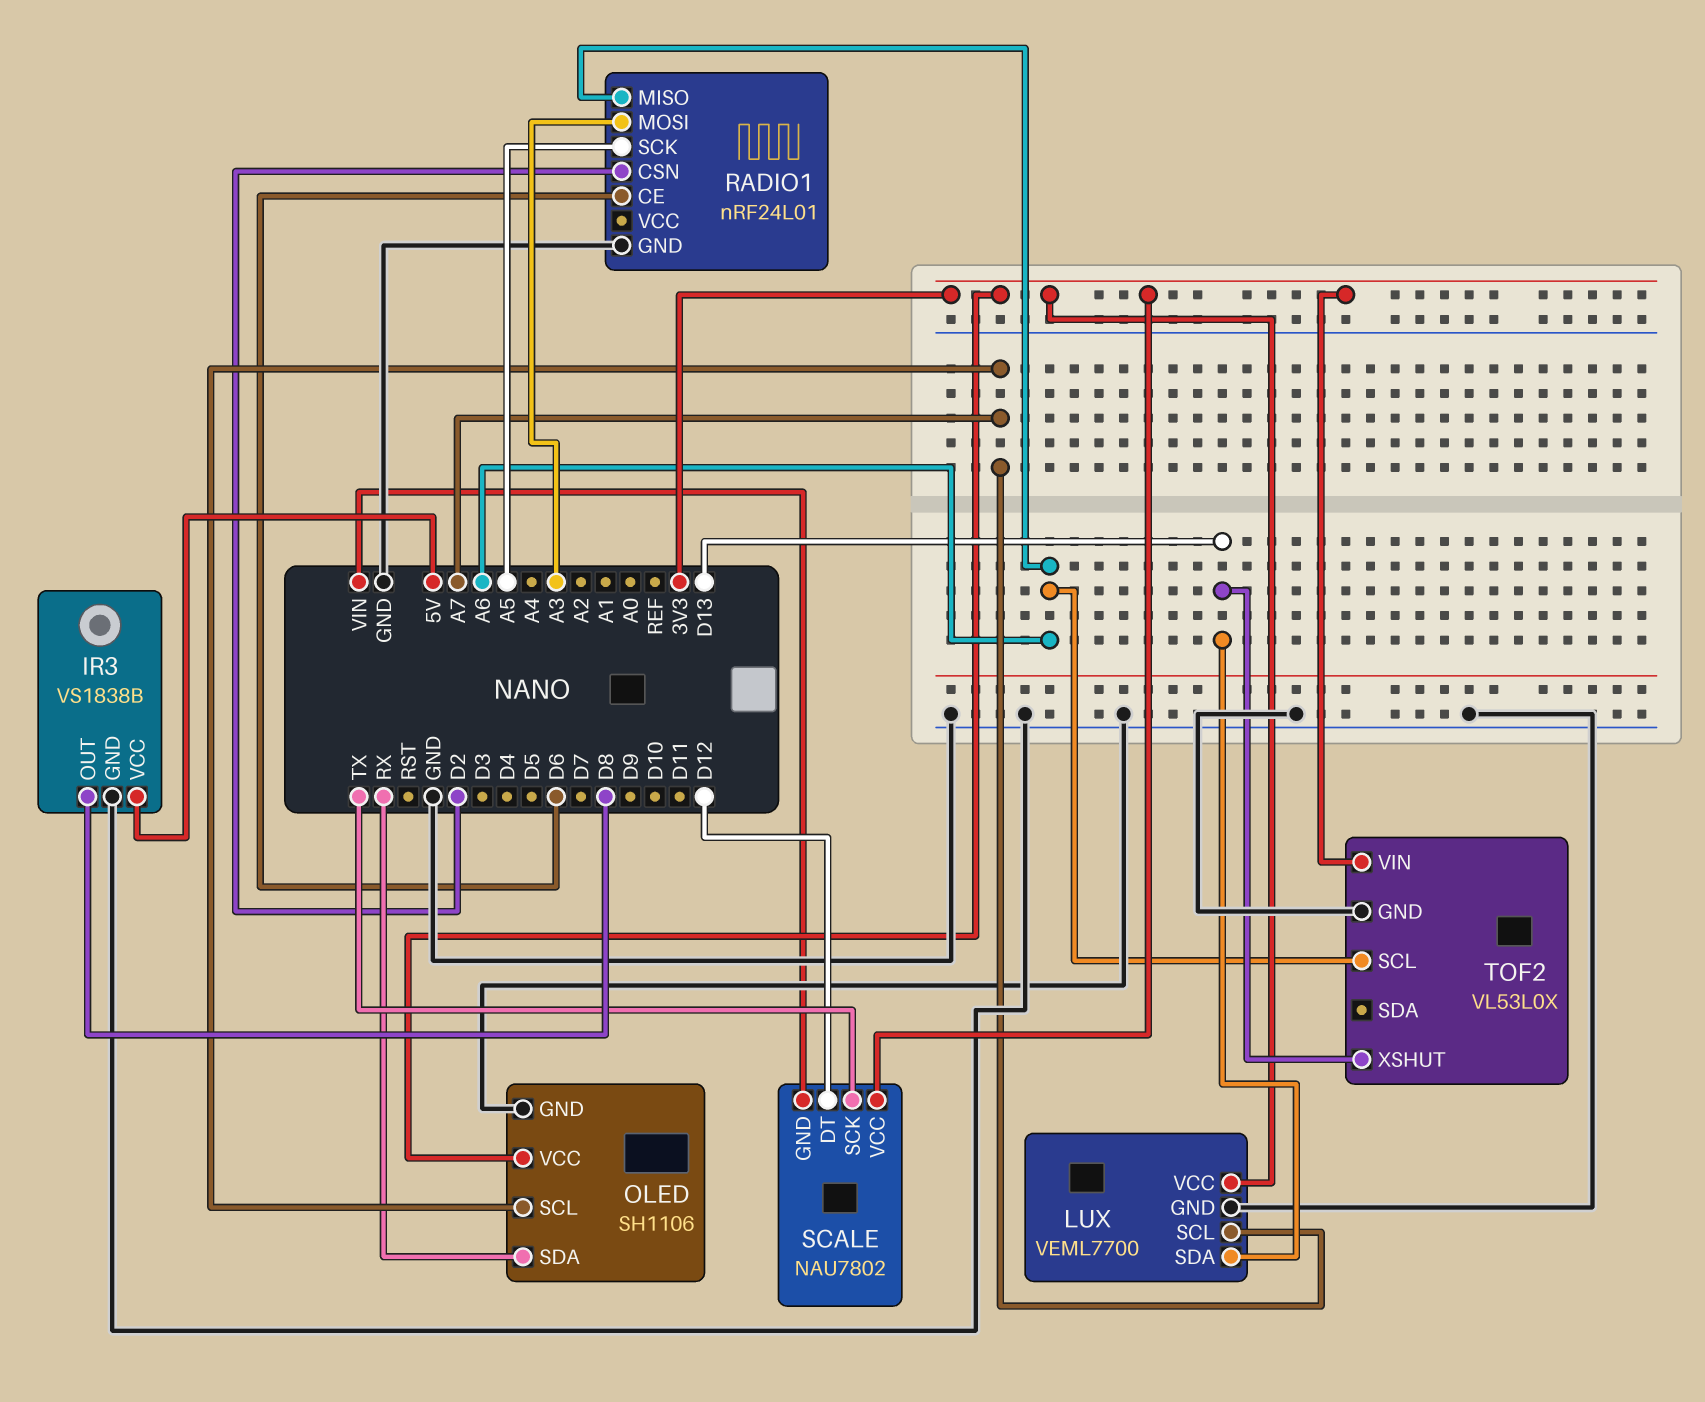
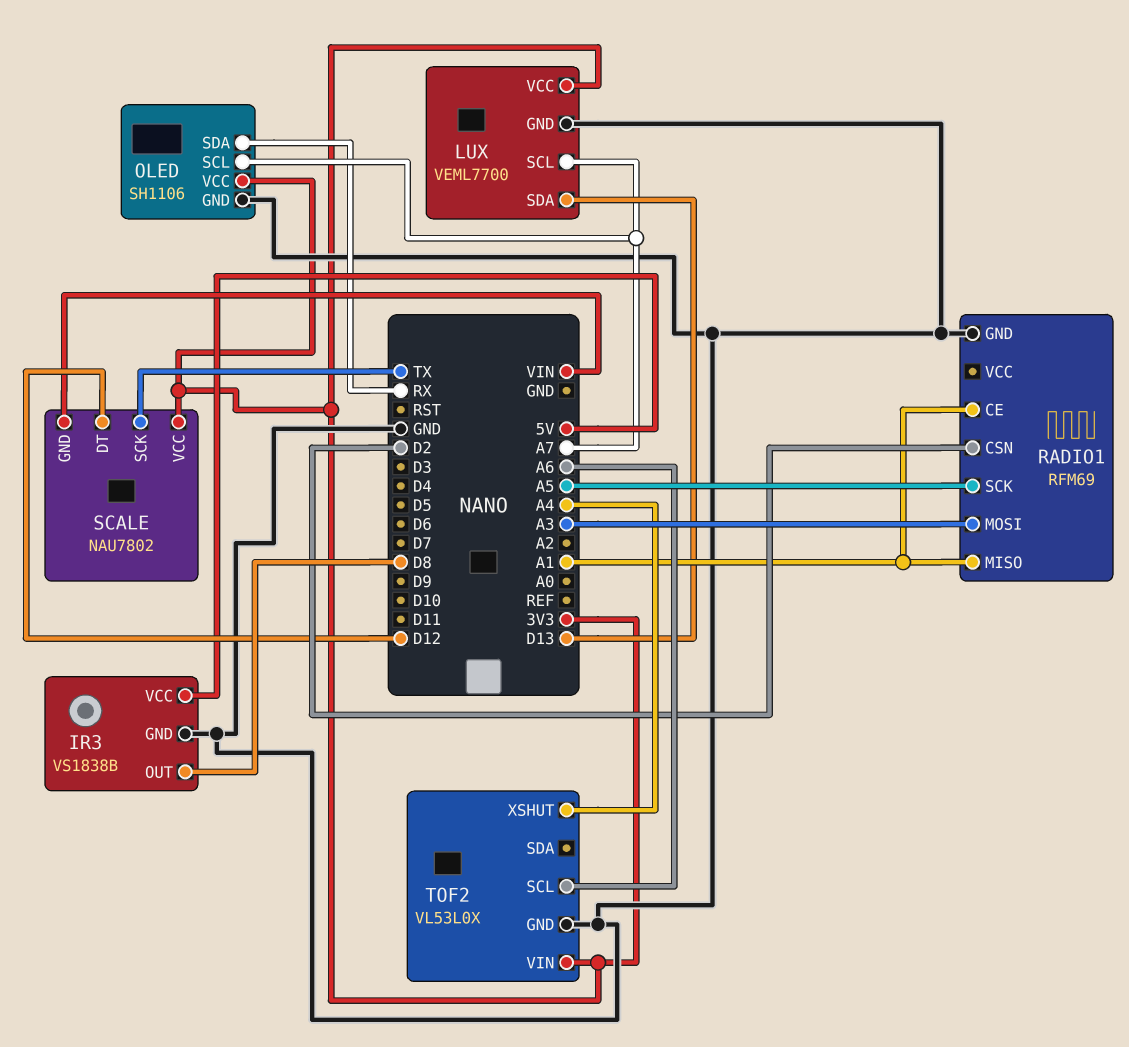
RADIO1: nRF24L01 -> RFM69
RADIO1 pin CE: D6 -> A1
RADIO1 pin MISO: A6 -> A1
TOF2 pin XSHUT: D13 -> A4

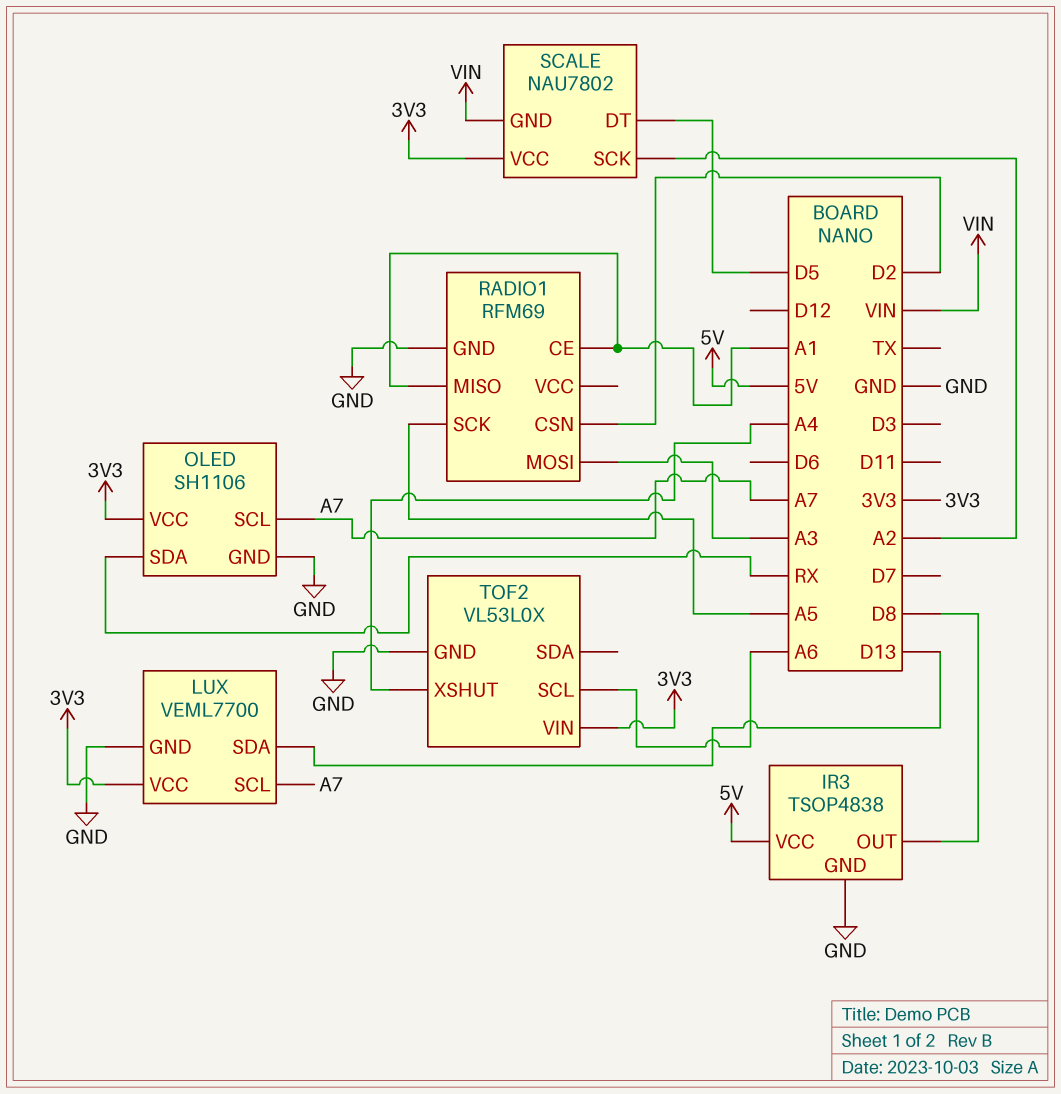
IR3: VS1838B -> TSOP4838
SCALE pin DT: D12 -> D5
SCALE pin SCK: TX -> A2

